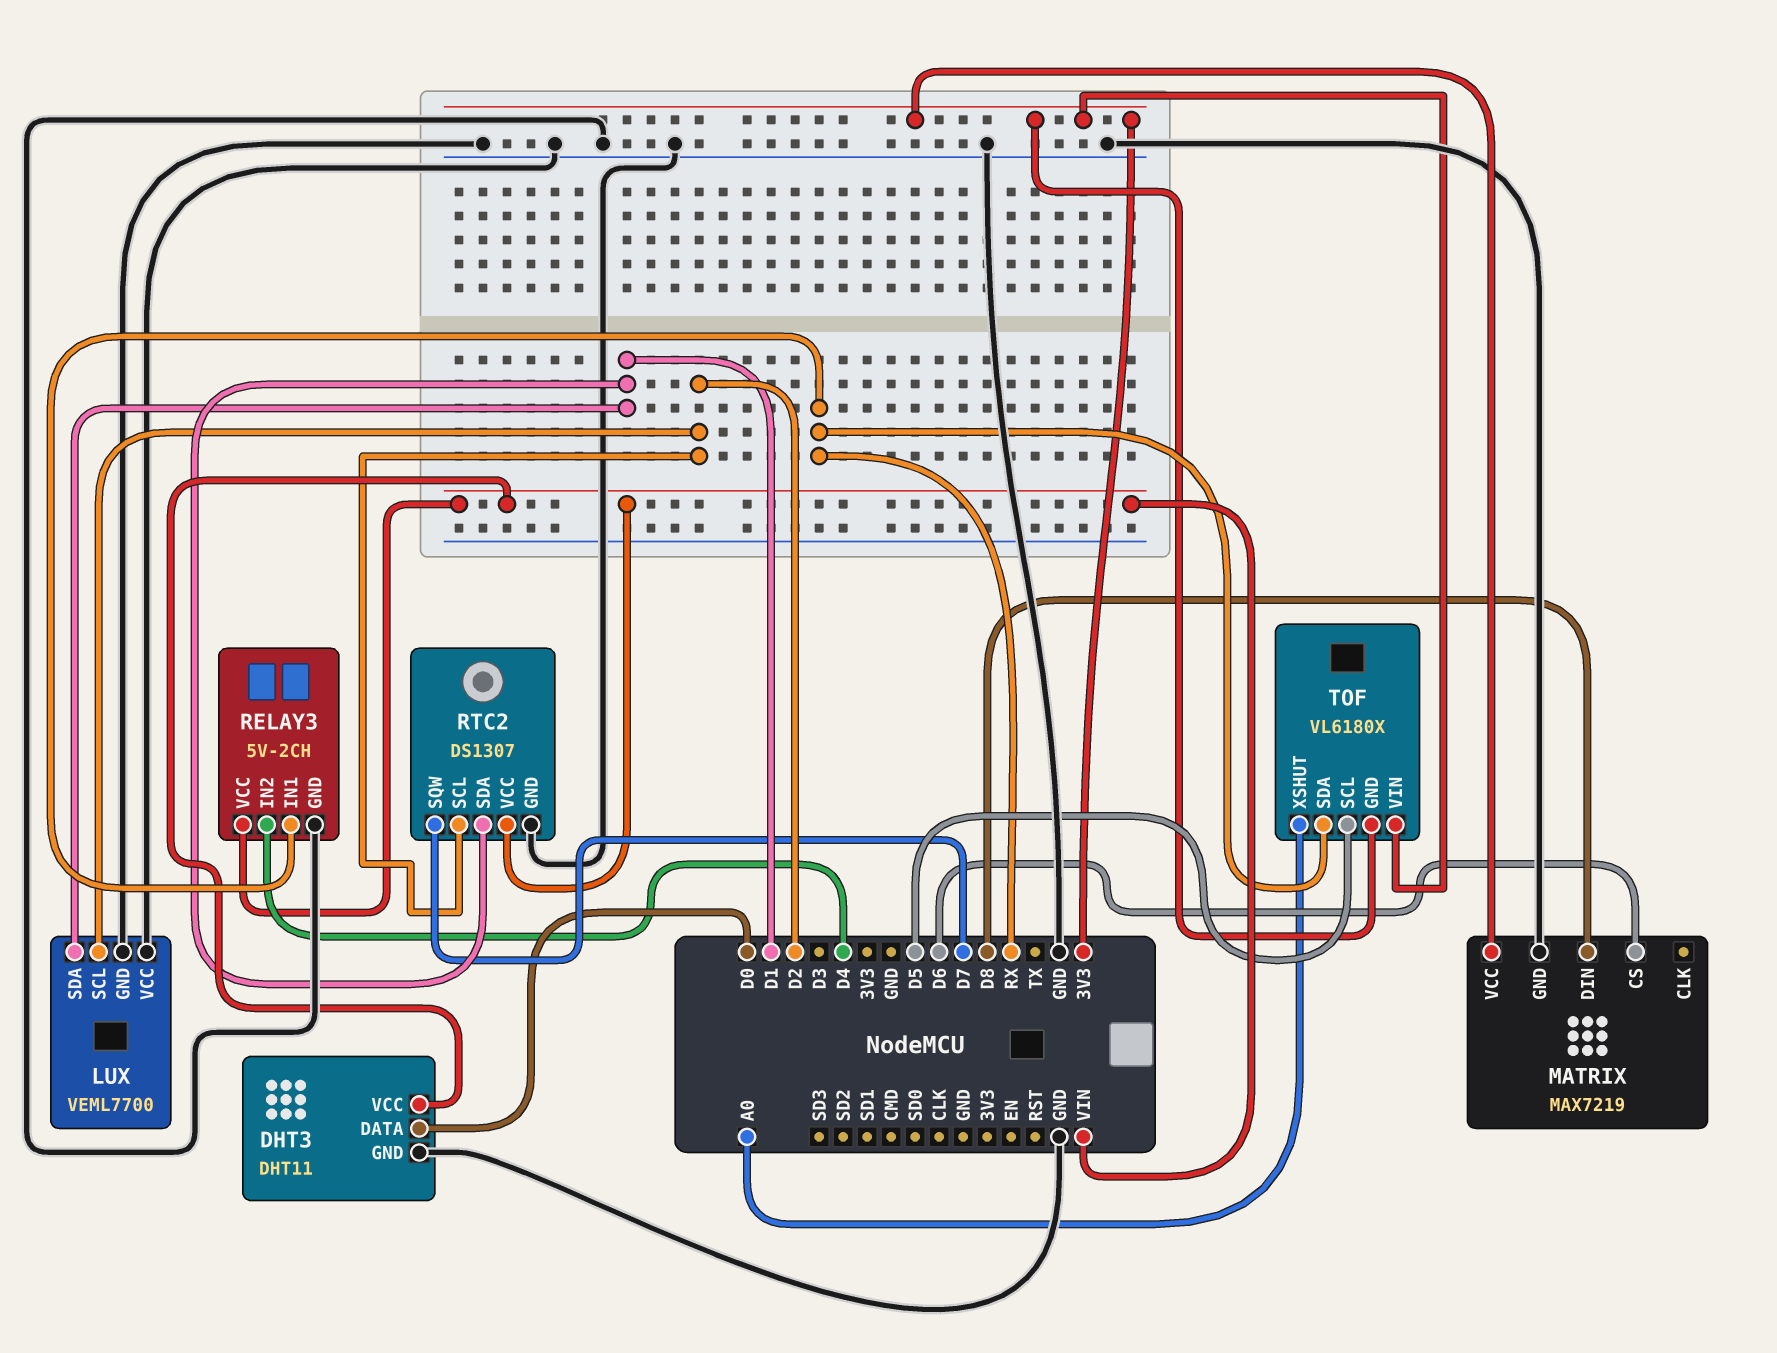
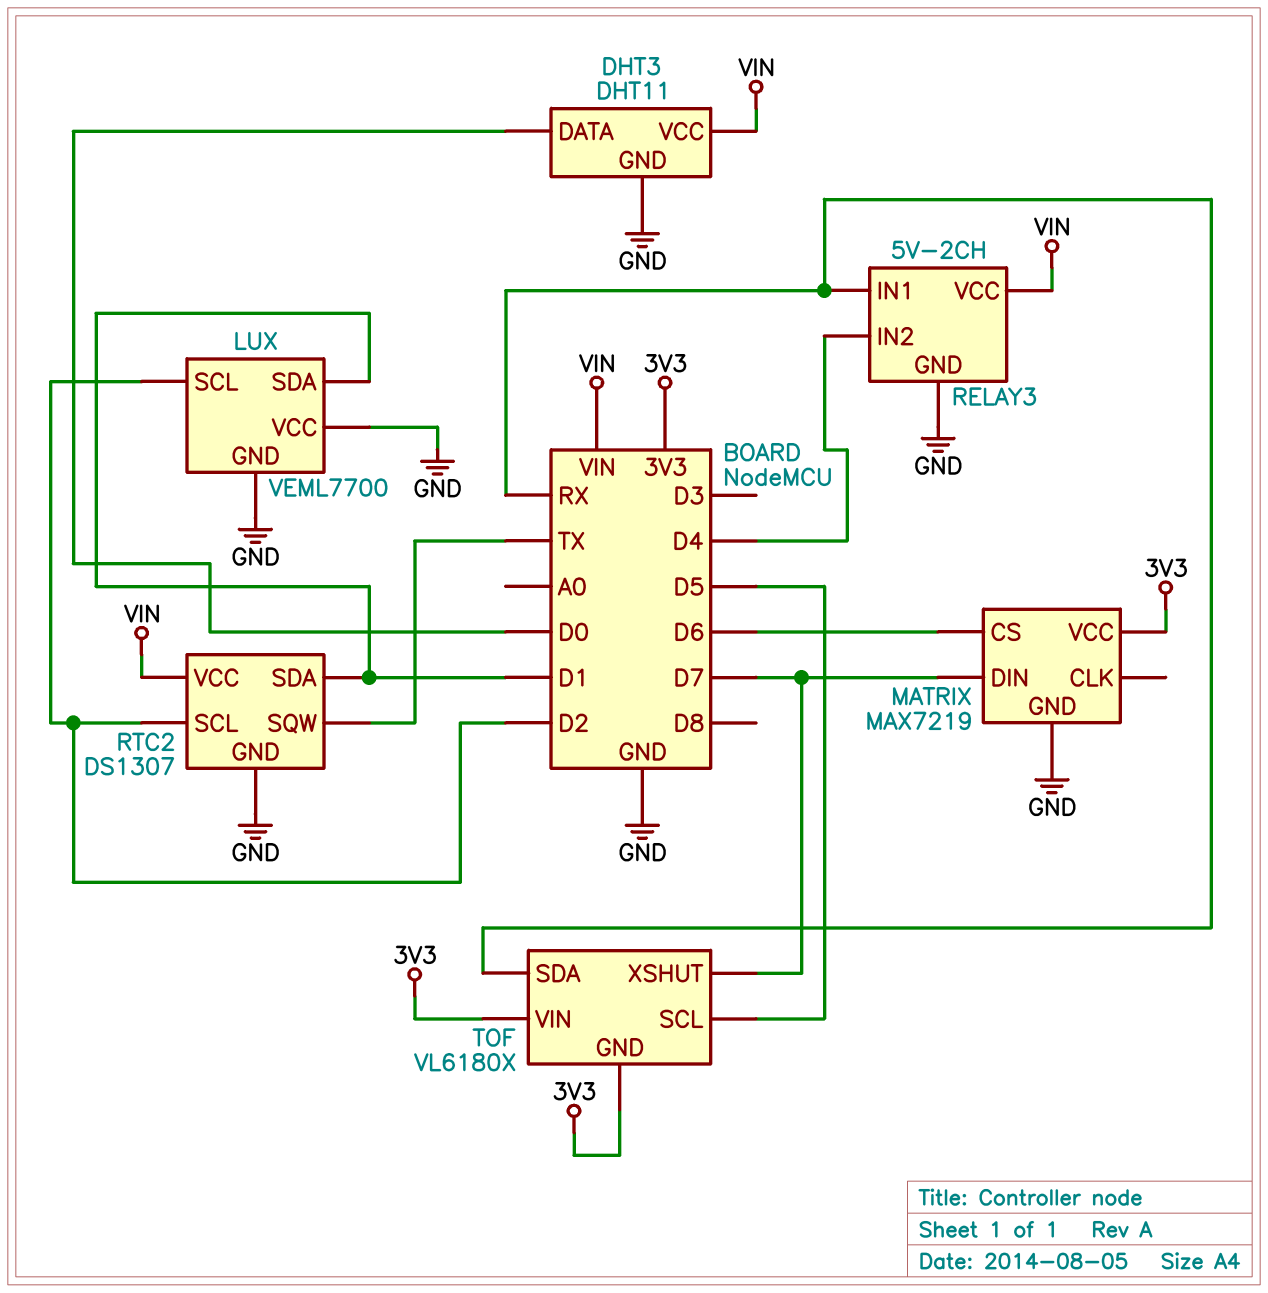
MATRIX pin DIN: D8 -> D7
RTC2 pin SQW: D7 -> TX
TOF pin XSHUT: A0 -> D7

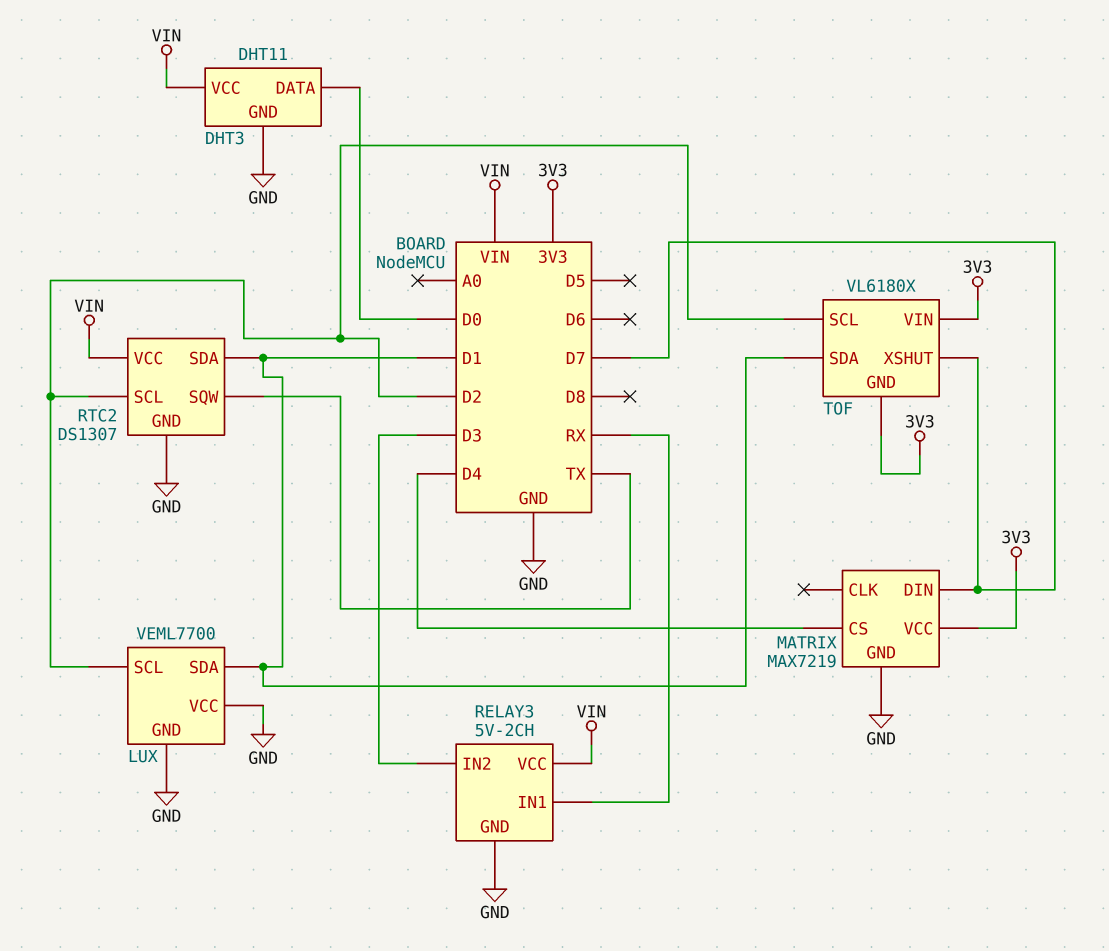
MATRIX pin CS: D6 -> D4
RELAY3 pin IN2: D4 -> D3
TOF pin SCL: D5 -> D2
TOF pin SDA: RX -> D1

